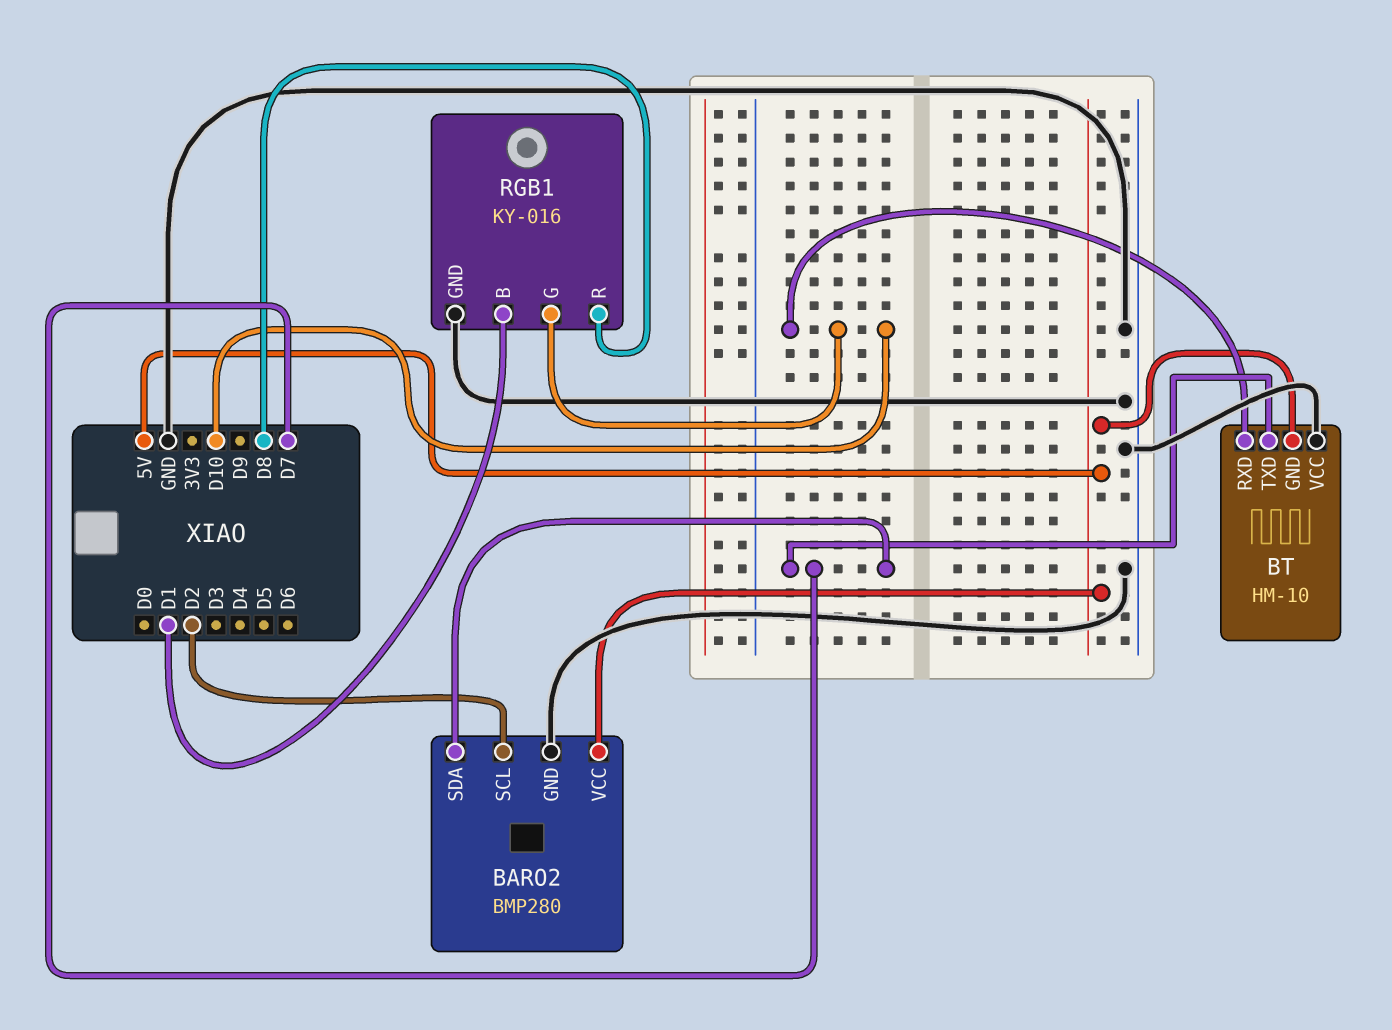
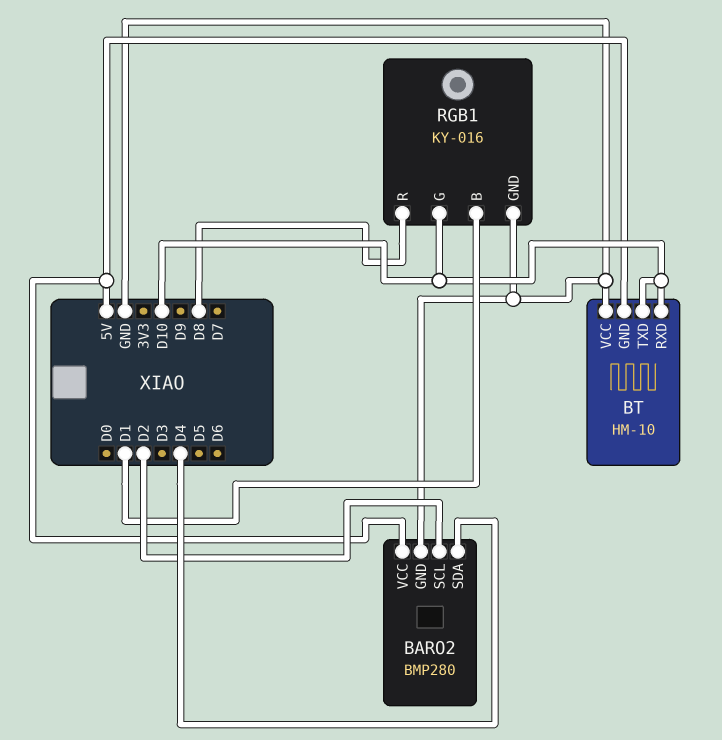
BARO2 pin SDA: D7 -> D4
BT pin TXD: D7 -> D10

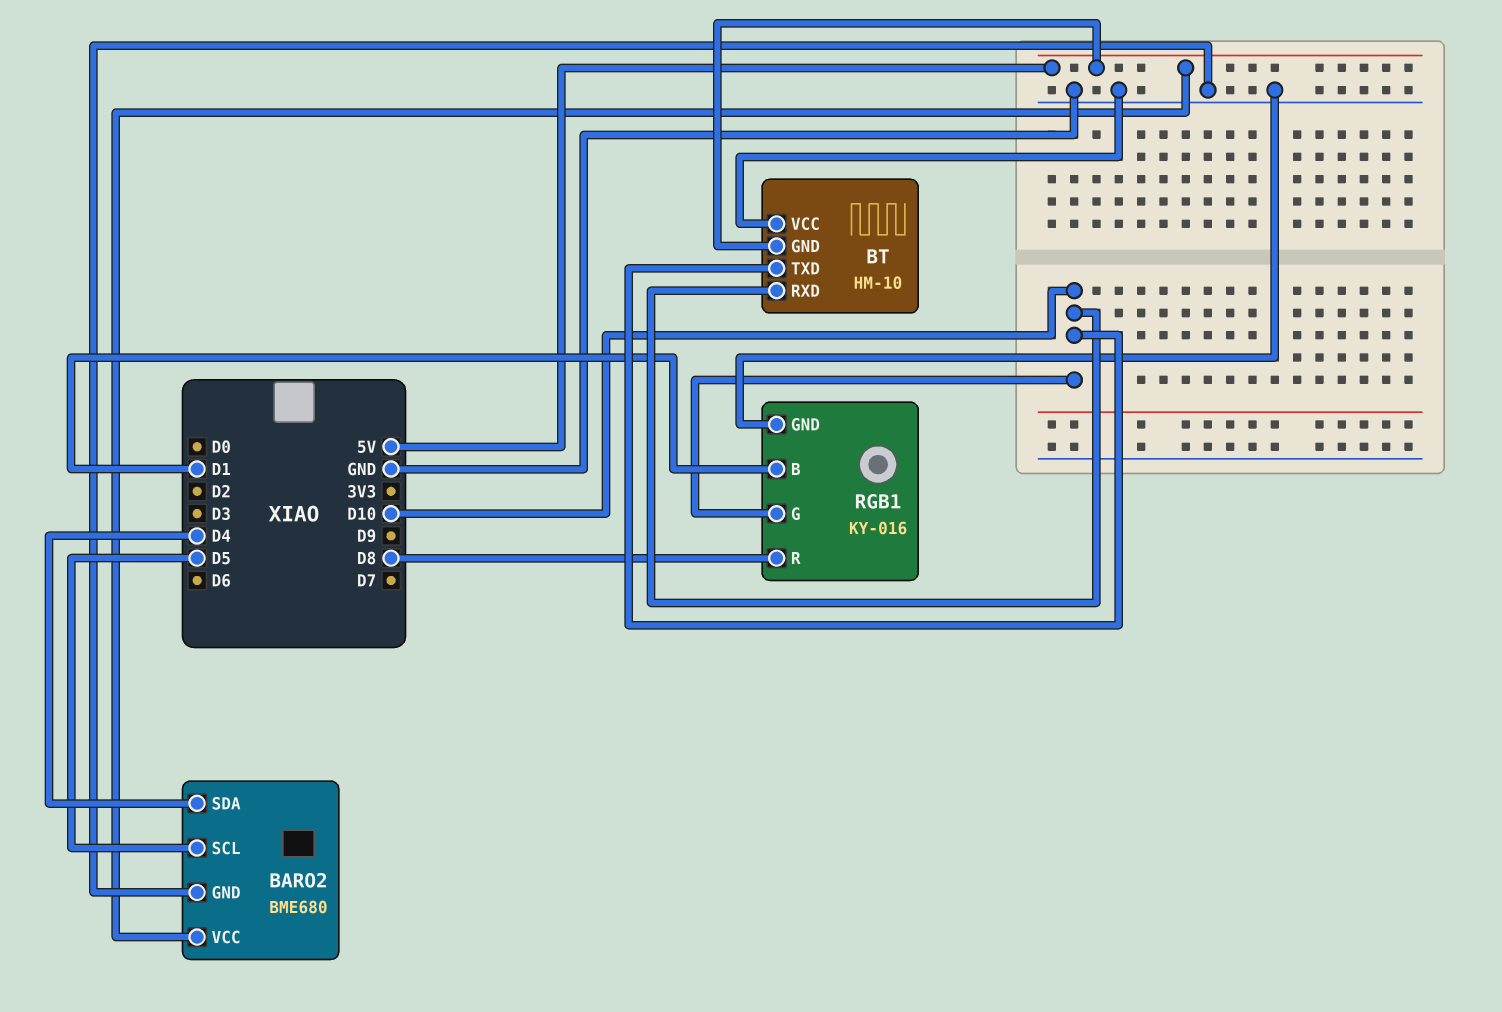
BARO2: BMP280 -> BME680
BARO2 pin SCL: D2 -> D5

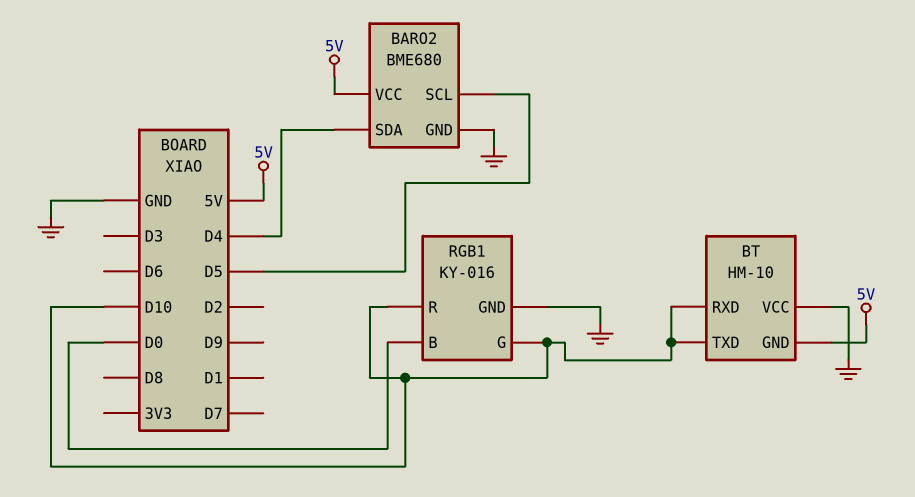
RGB1 pin B: D1 -> D0
RGB1 pin R: D8 -> D10

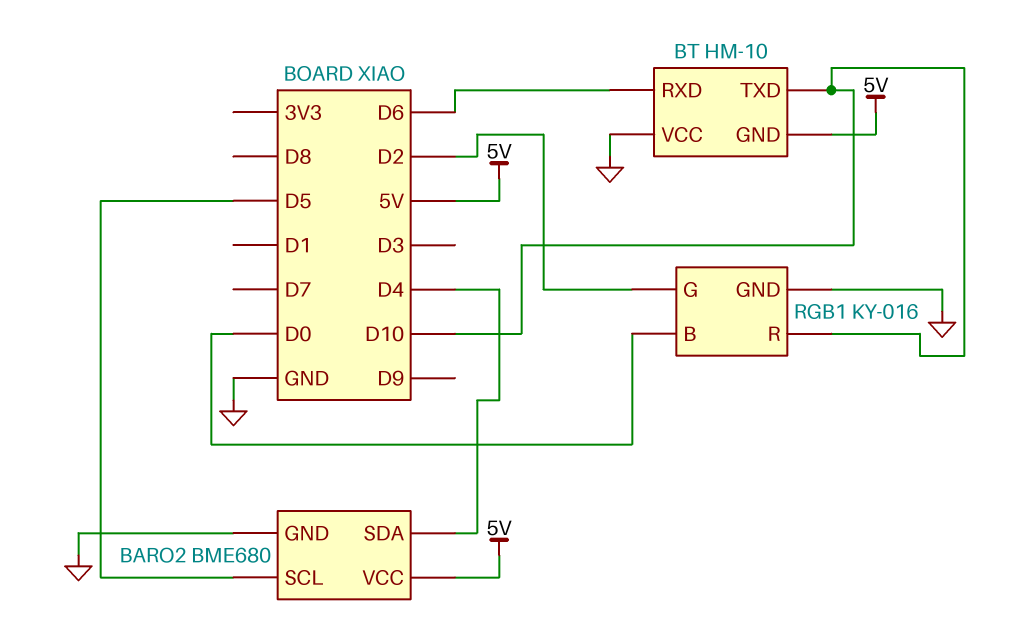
BT pin RXD: D10 -> D6
RGB1 pin G: D10 -> D2

